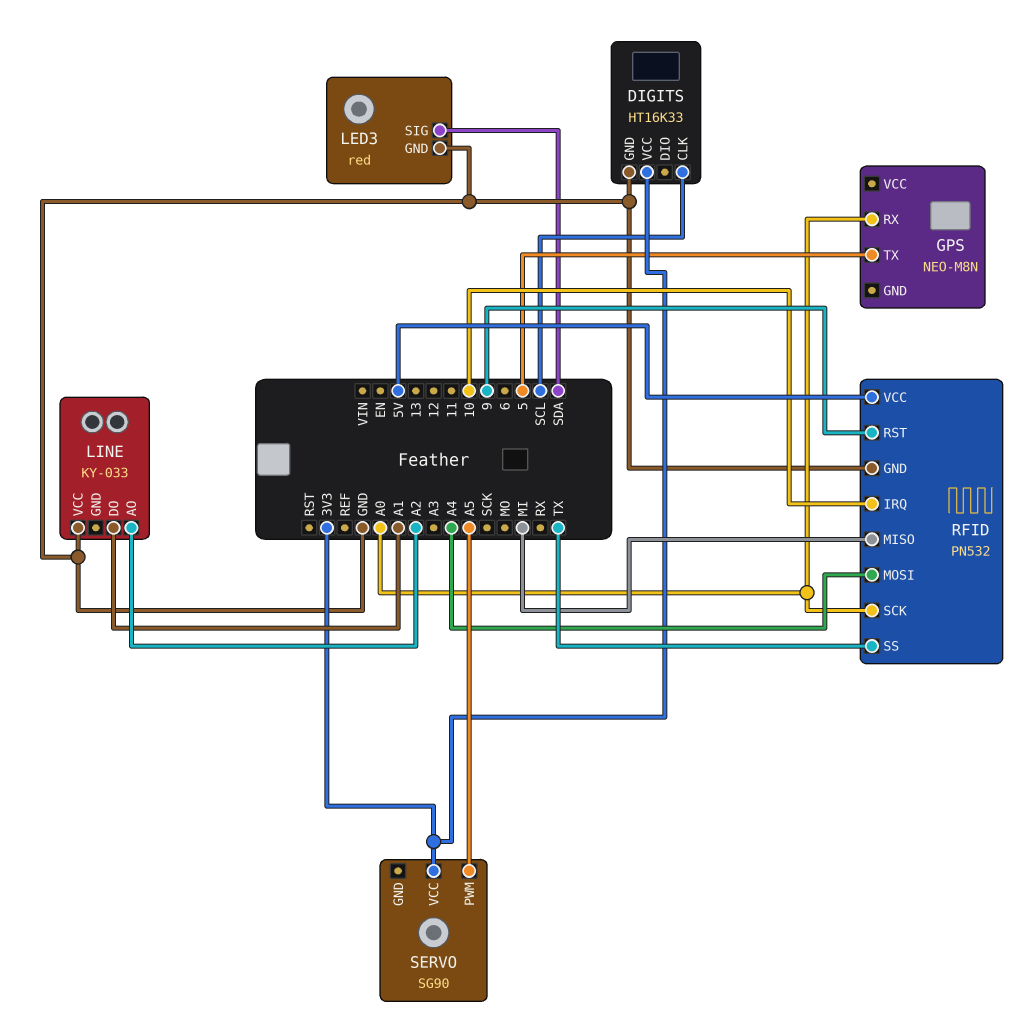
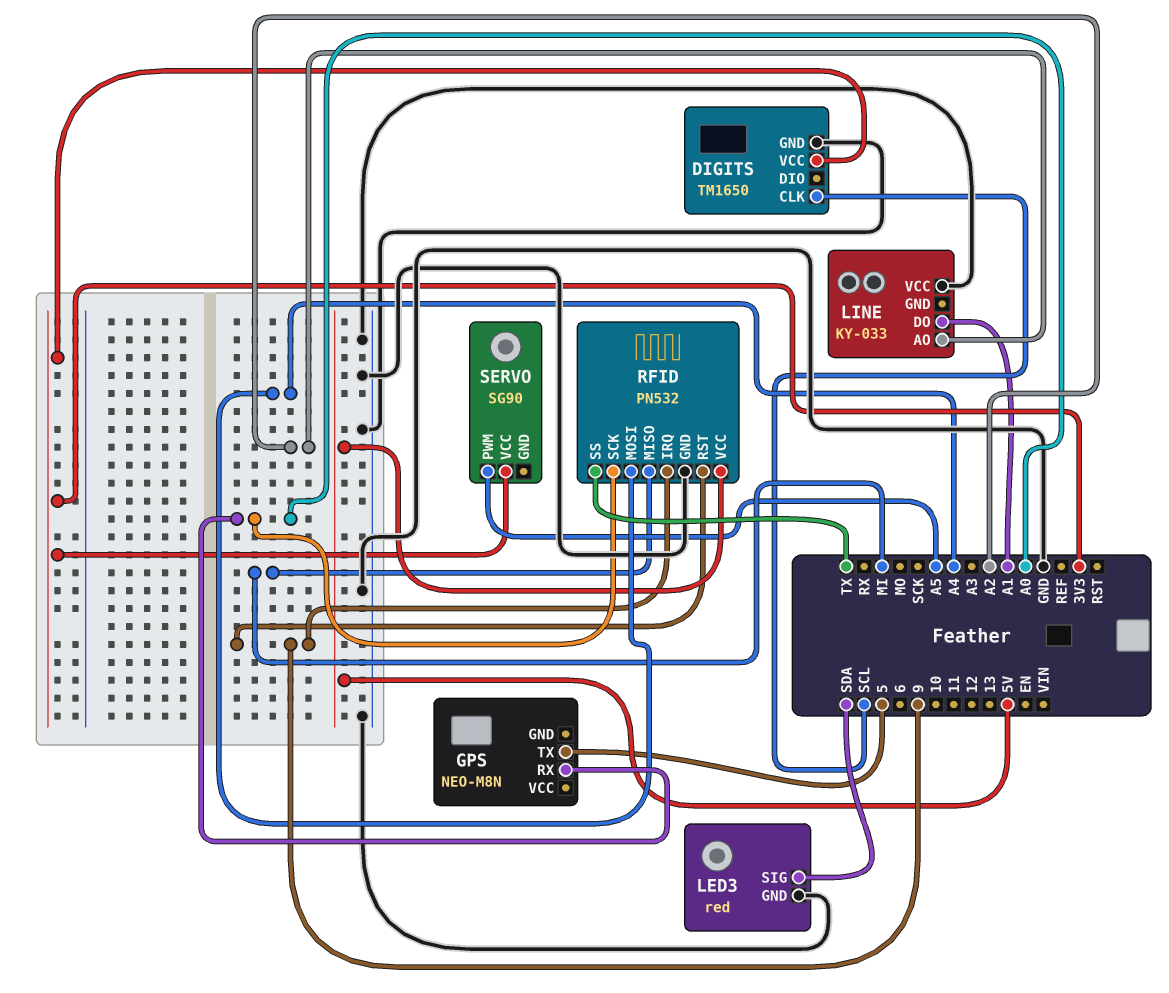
DIGITS: HT16K33 -> TM1650
RFID pin IRQ: 10 -> 9

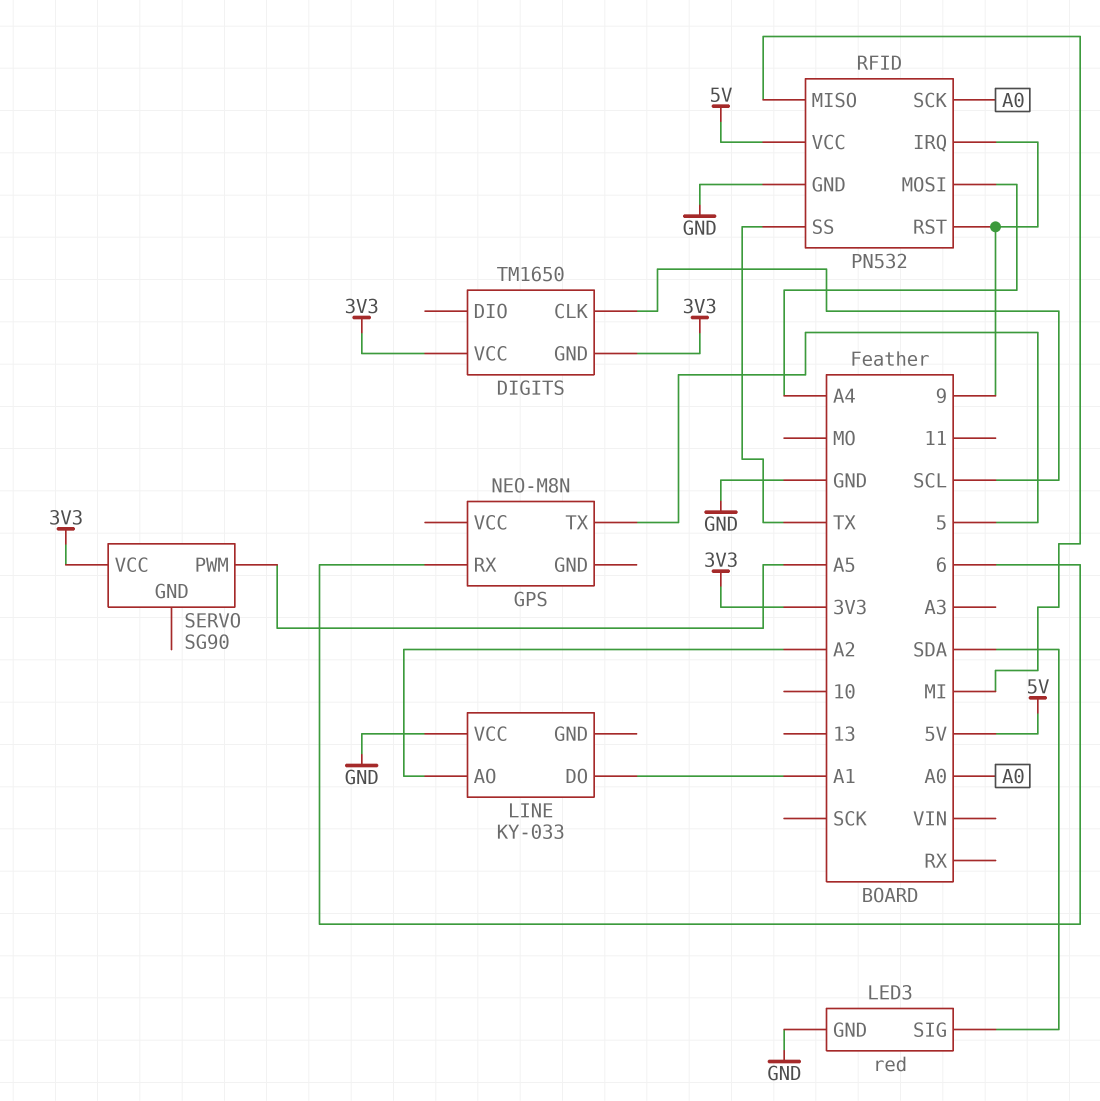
DIGITS pin GND: GND -> 3V3
GPS pin RX: A0 -> 6

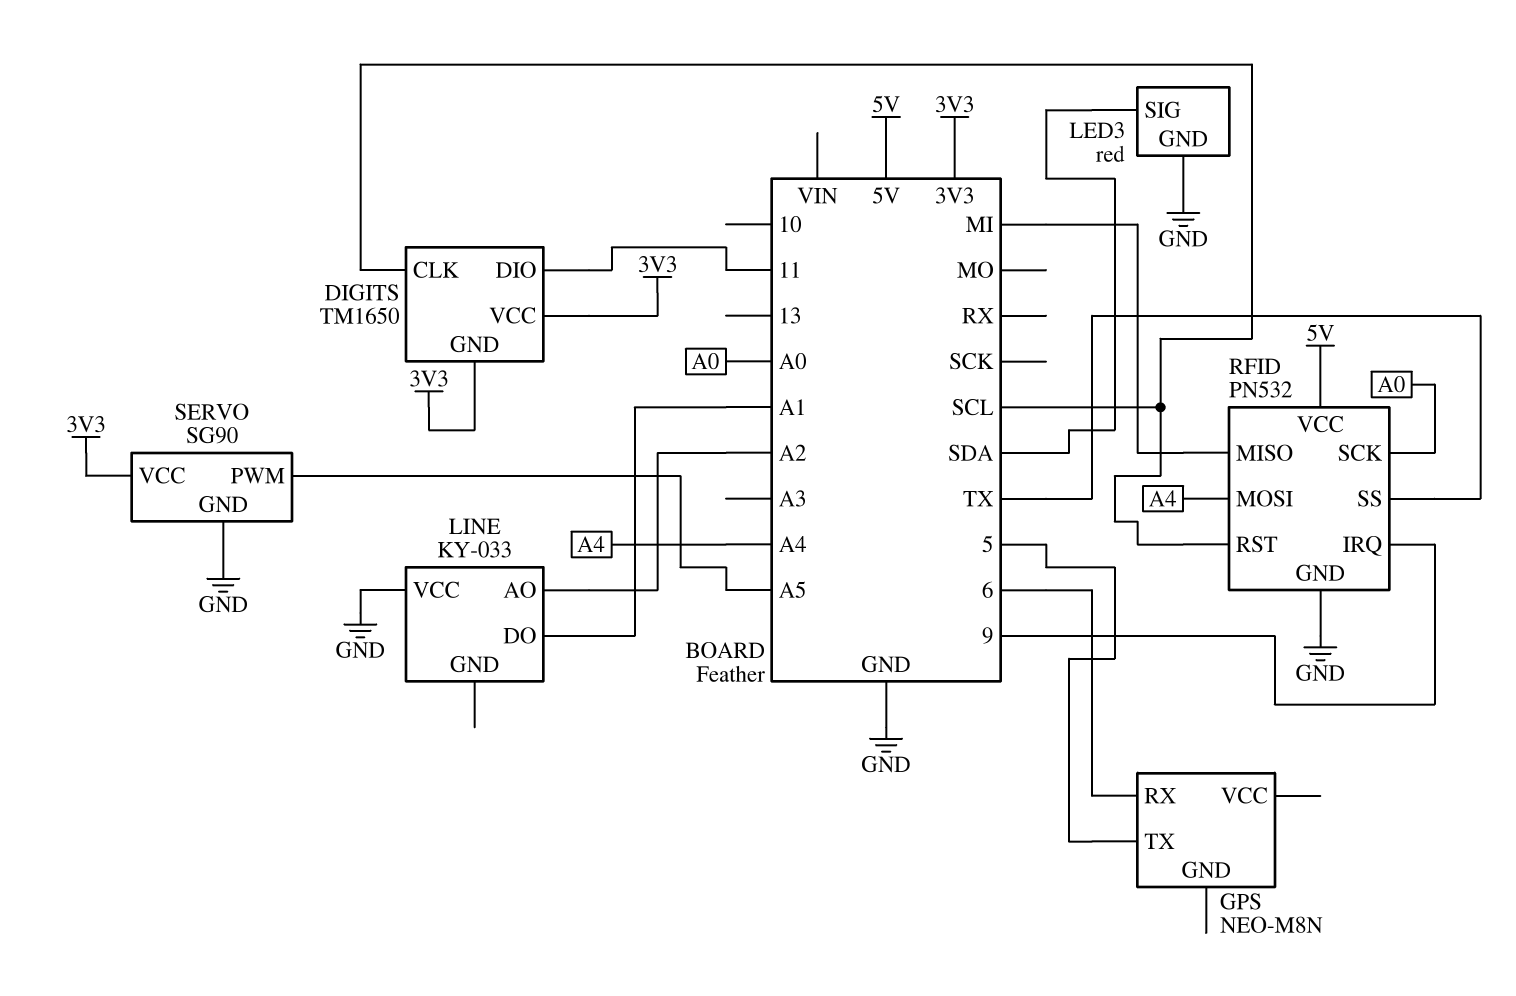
DIGITS pin DIO: none -> 11
RFID pin RST: 9 -> SCL
SERVO pin GND: none -> GND

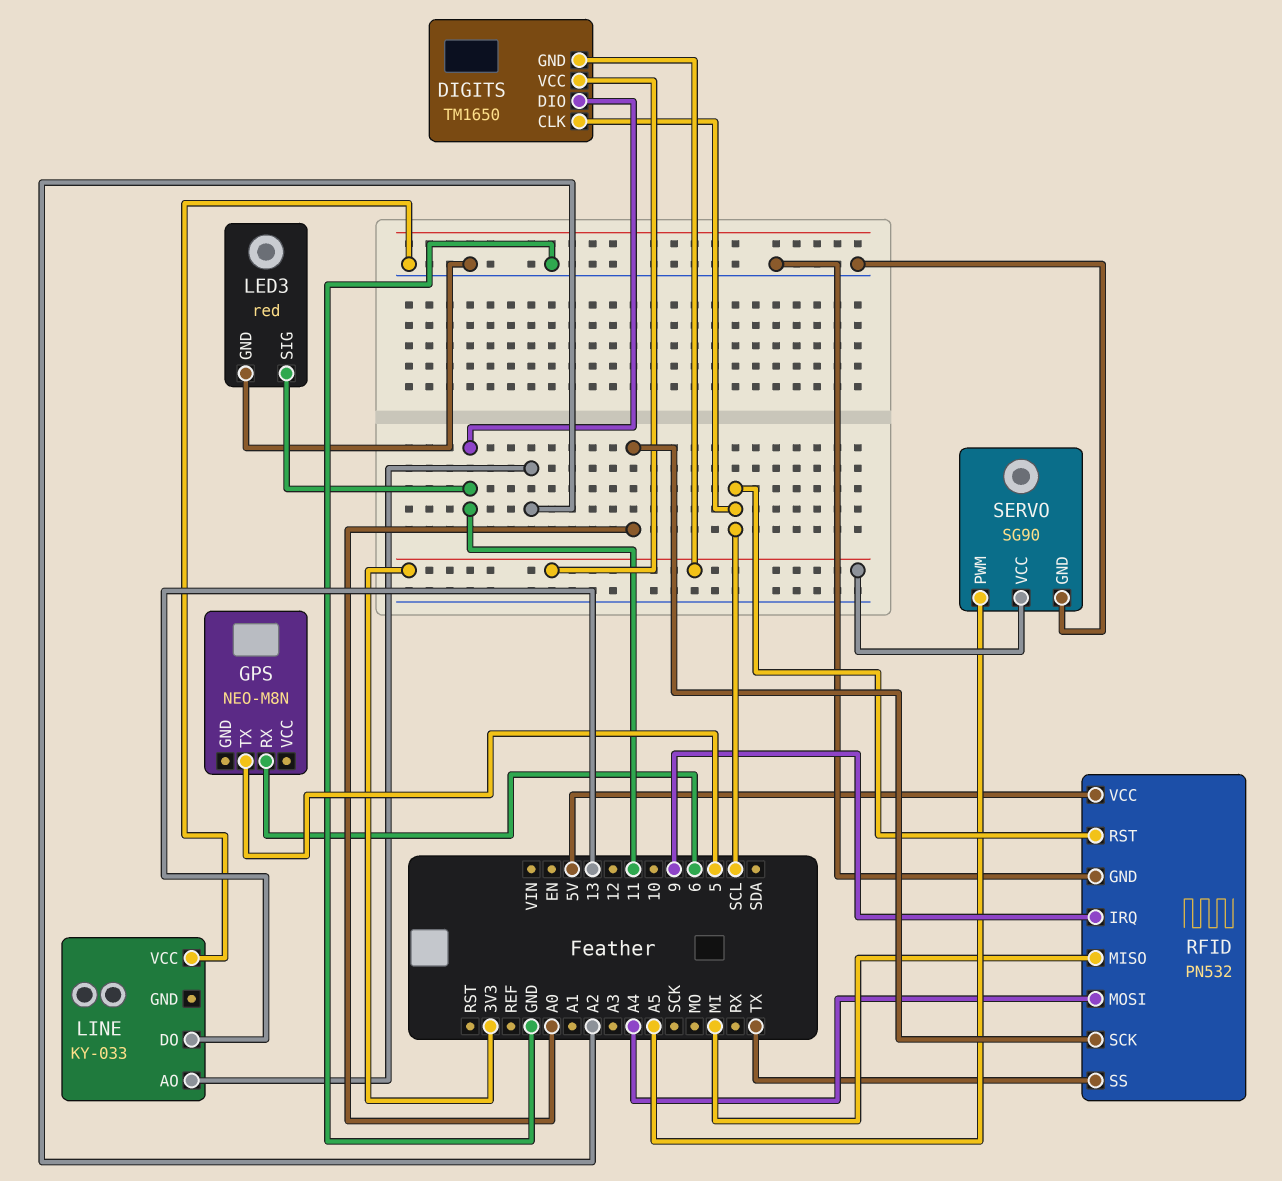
LED3 pin SIG: SDA -> 11
LINE pin DO: A1 -> 13

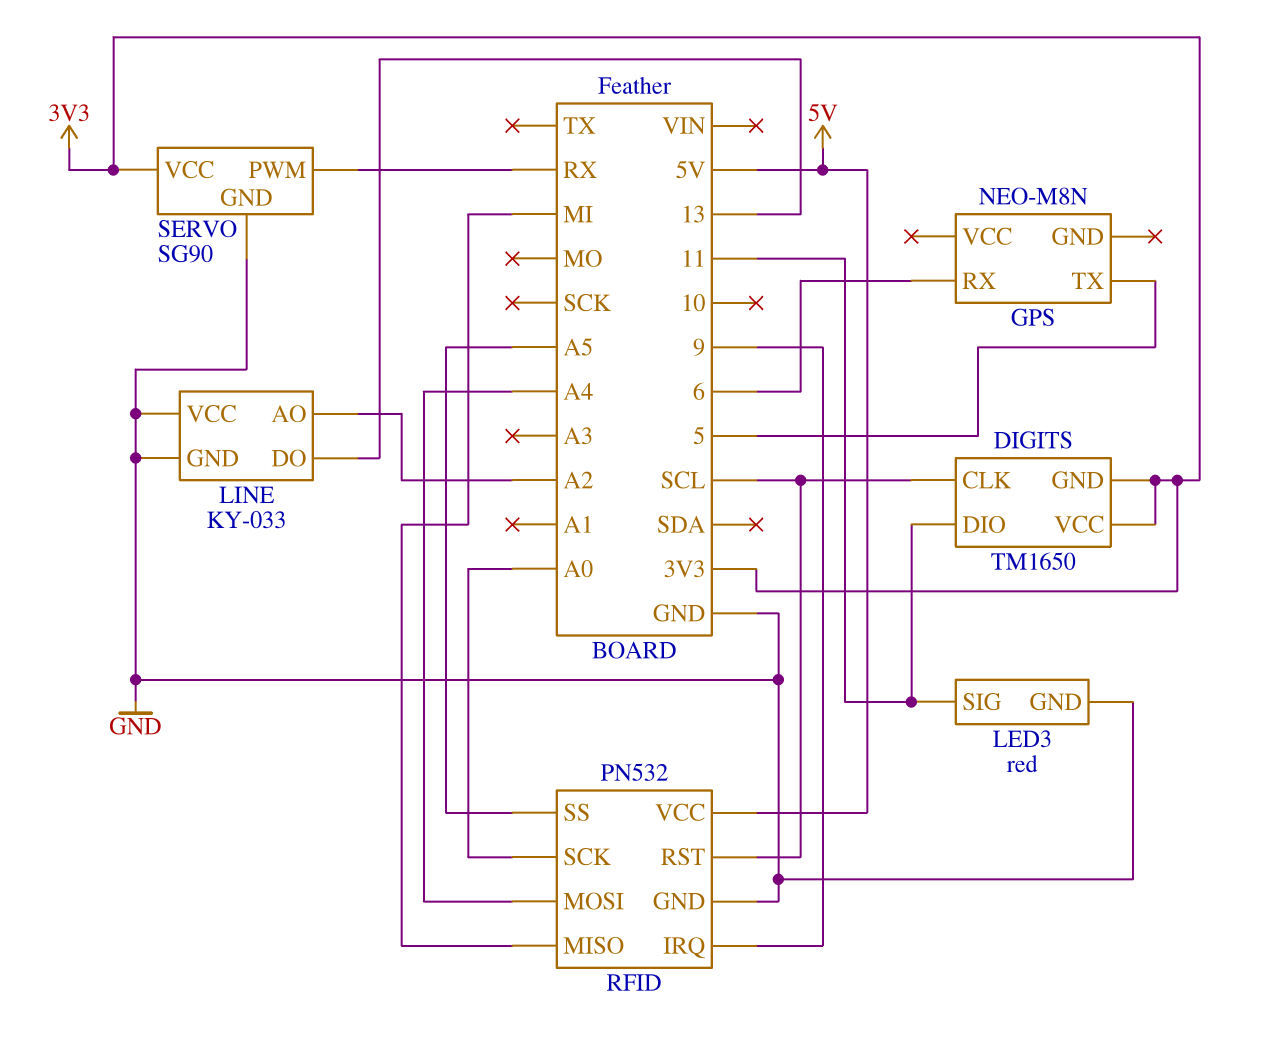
LINE pin GND: none -> GND
RFID pin SS: TX -> A5
SERVO pin PWM: A5 -> RX

